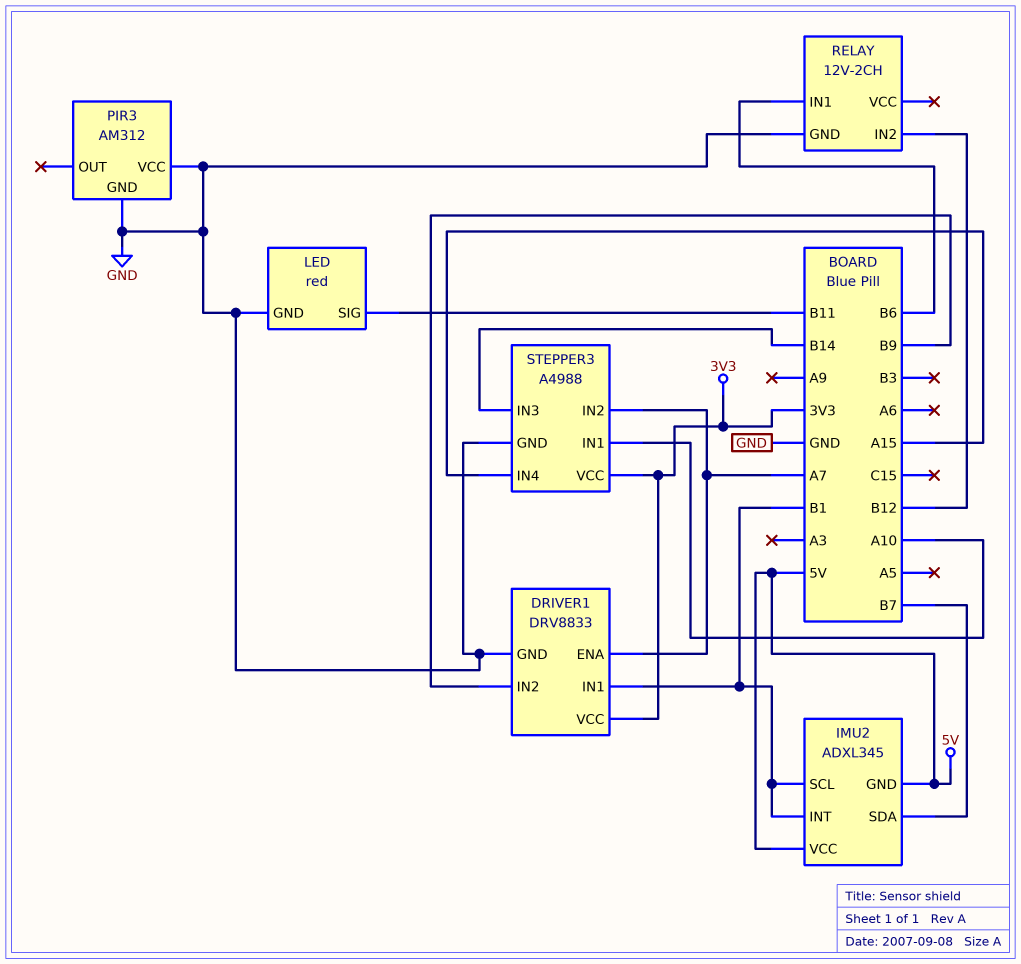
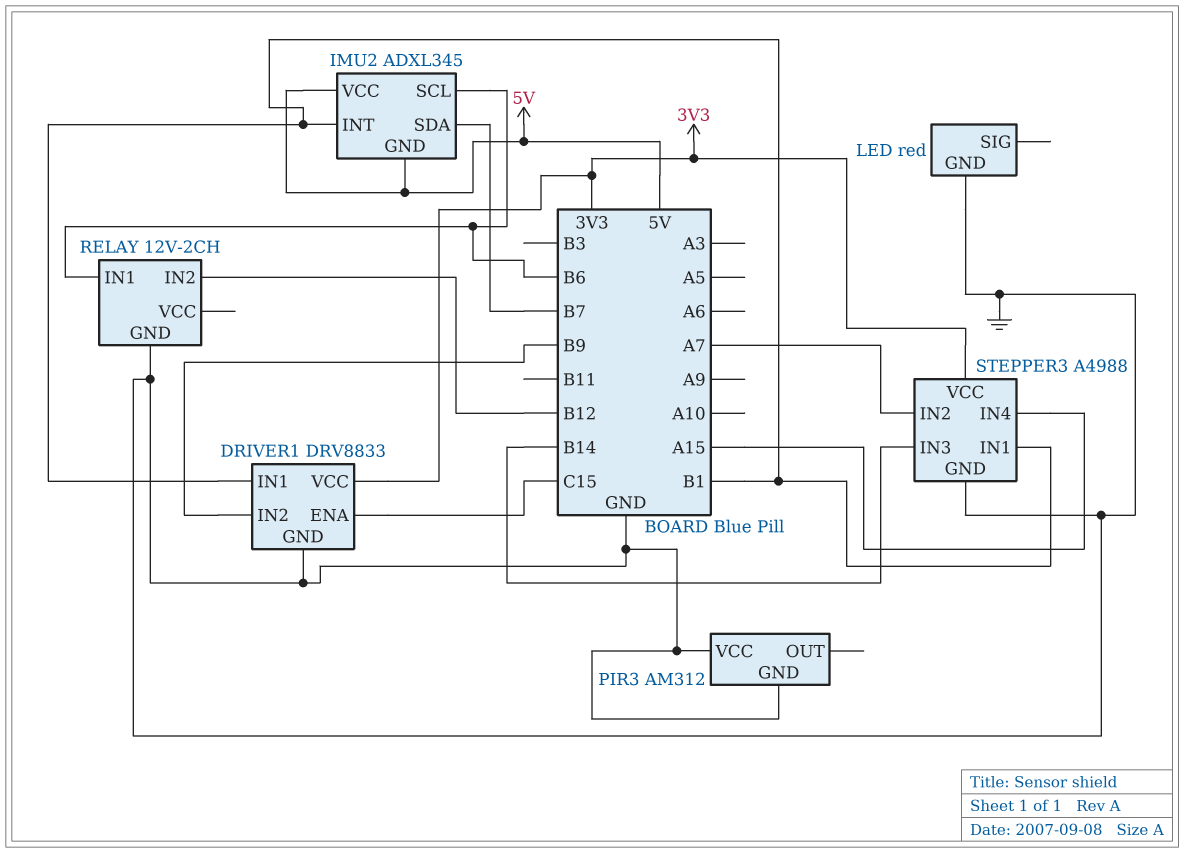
DRIVER1 pin ENA: A7 -> C15
IMU2 pin SCL: B1 -> B6
LED pin SIG: B11 -> none
STEPPER3 pin IN1: A10 -> B1

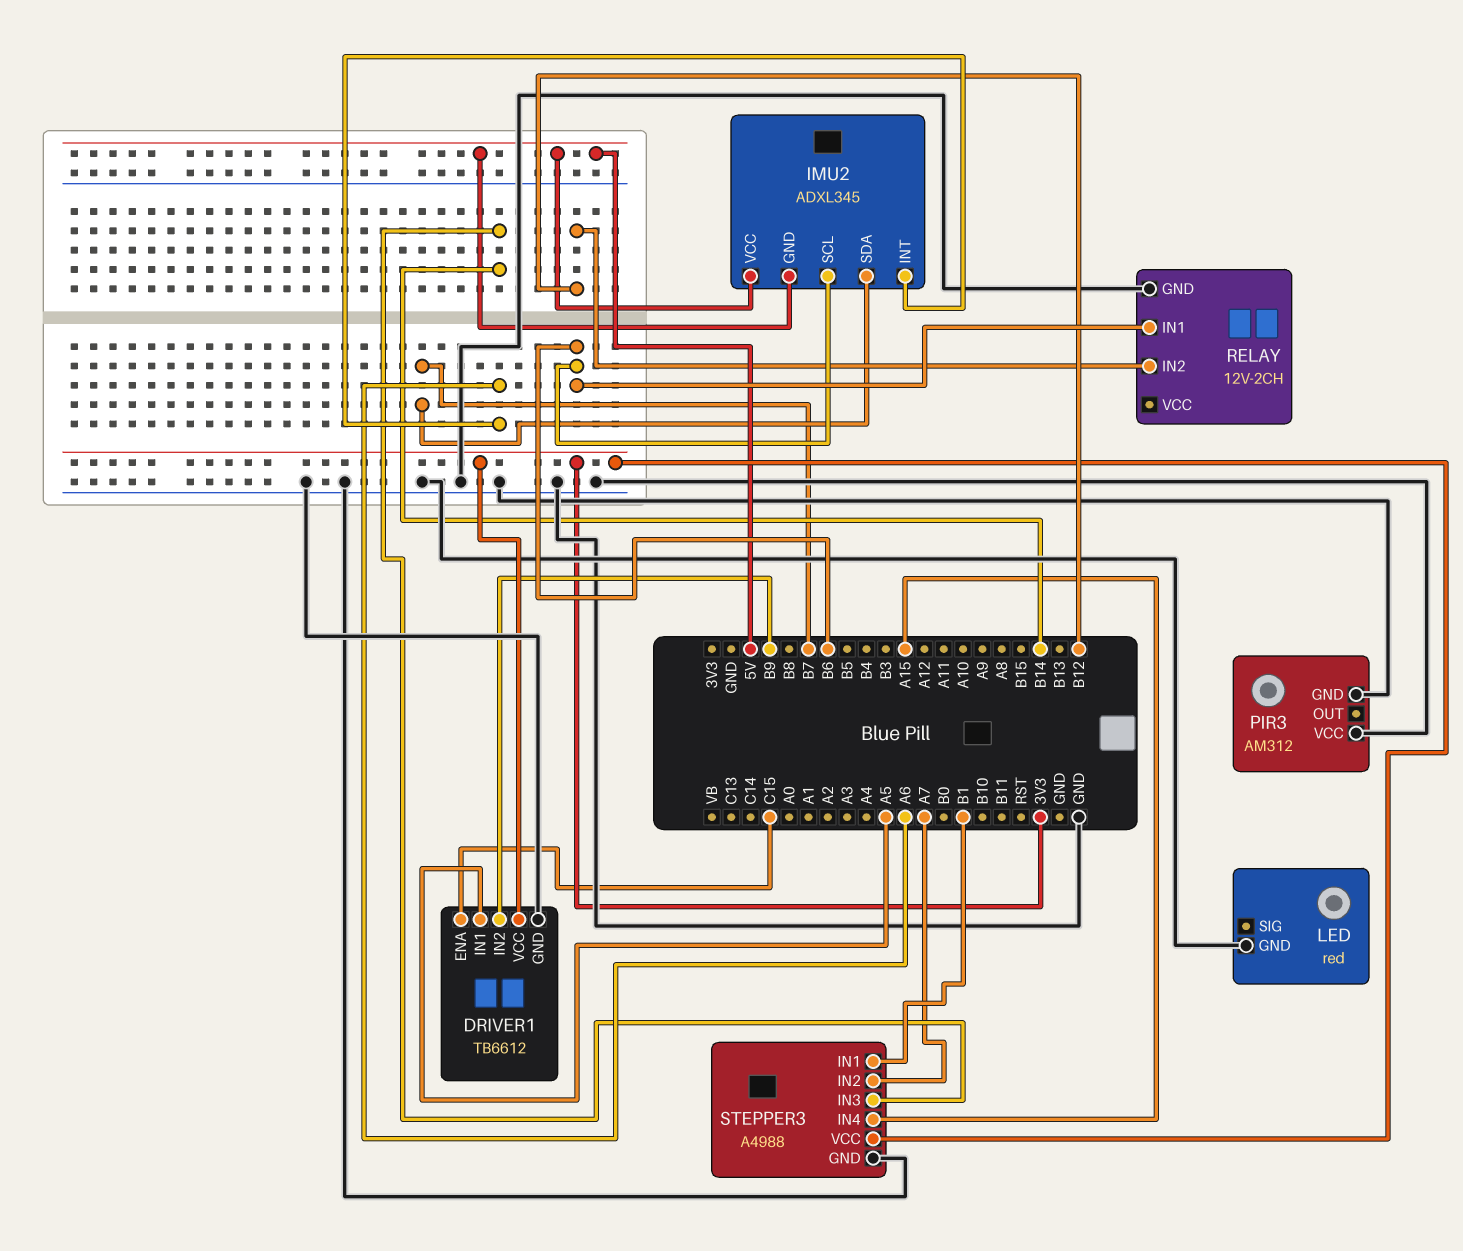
DRIVER1: DRV8833 -> TB6612
DRIVER1 pin IN1: B1 -> A5
IMU2 pin INT: B1 -> A6

